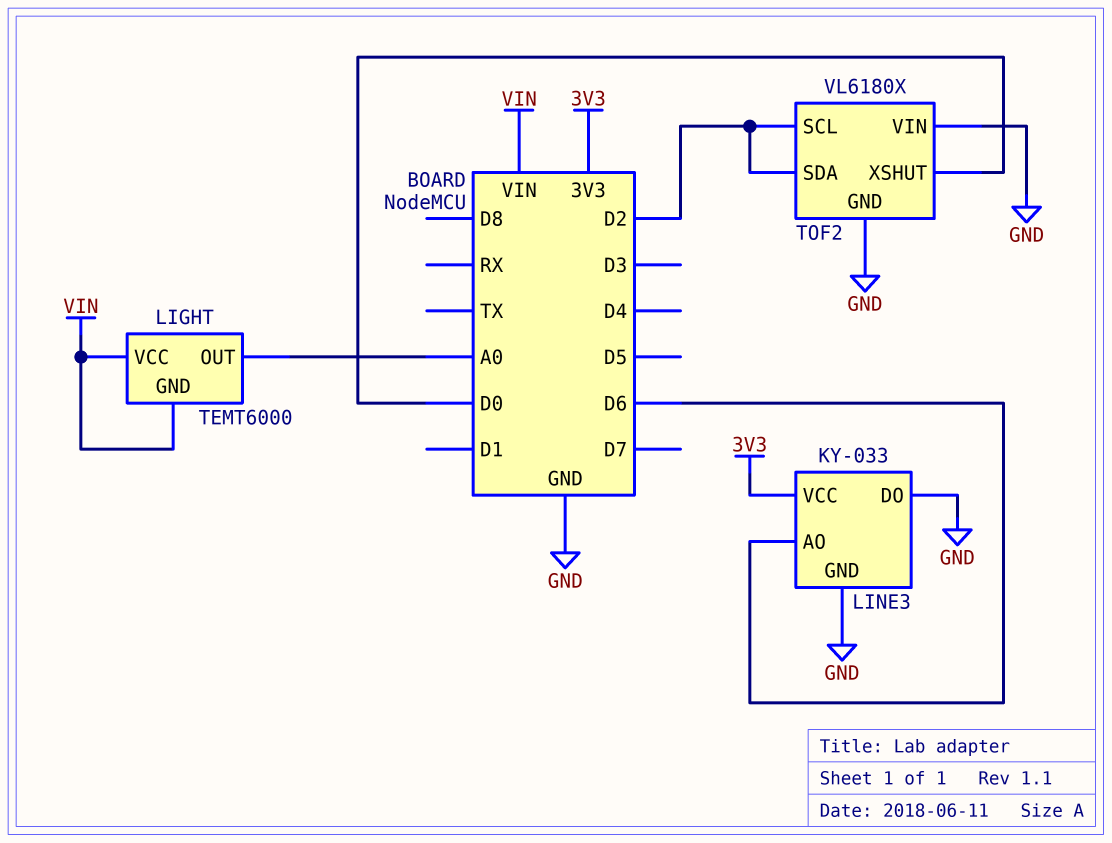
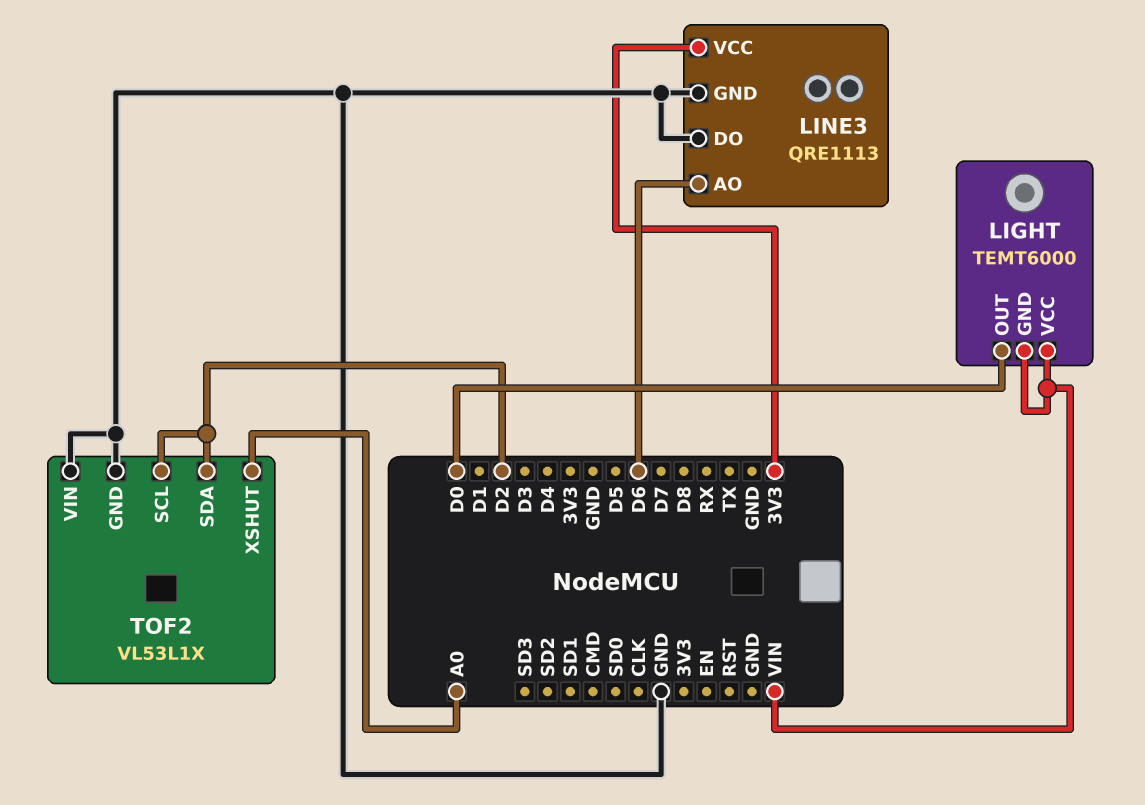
LIGHT pin OUT: A0 -> D0
LINE3: KY-033 -> QRE1113
TOF2: VL6180X -> VL53L1X
TOF2 pin XSHUT: D0 -> A0

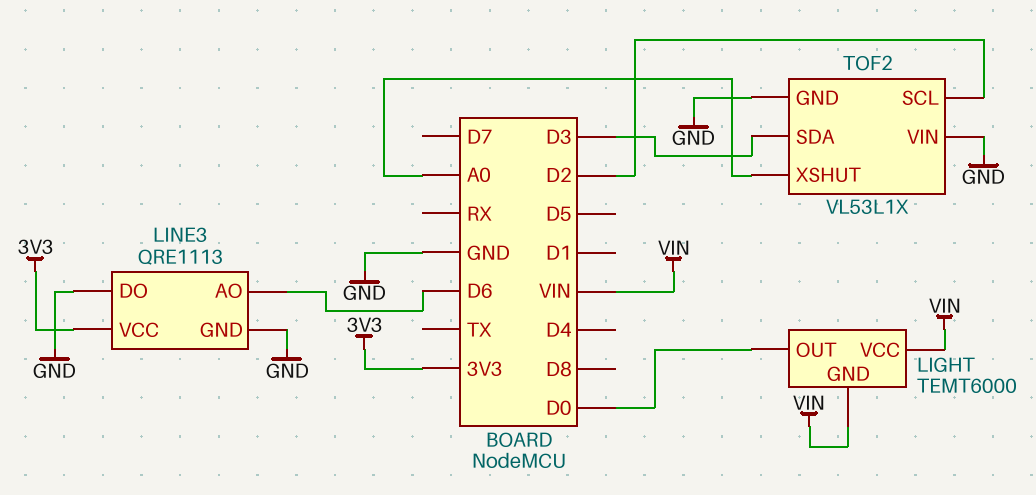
TOF2 pin SDA: D2 -> D3

